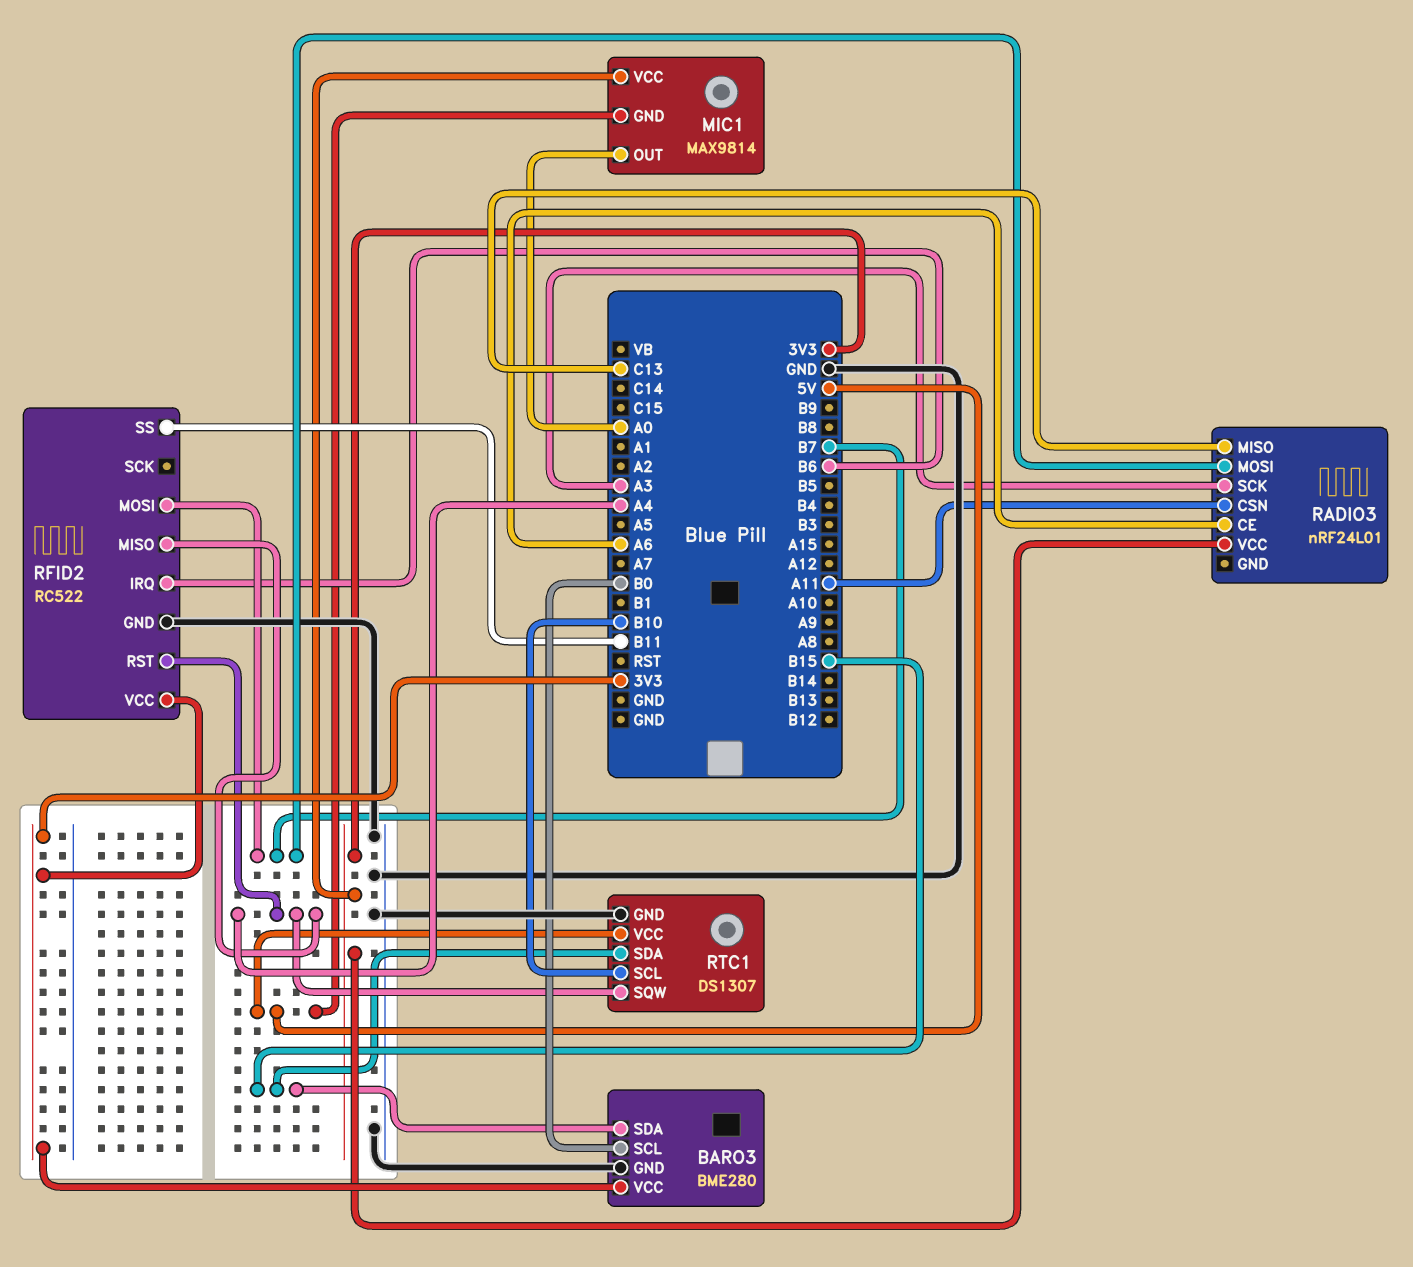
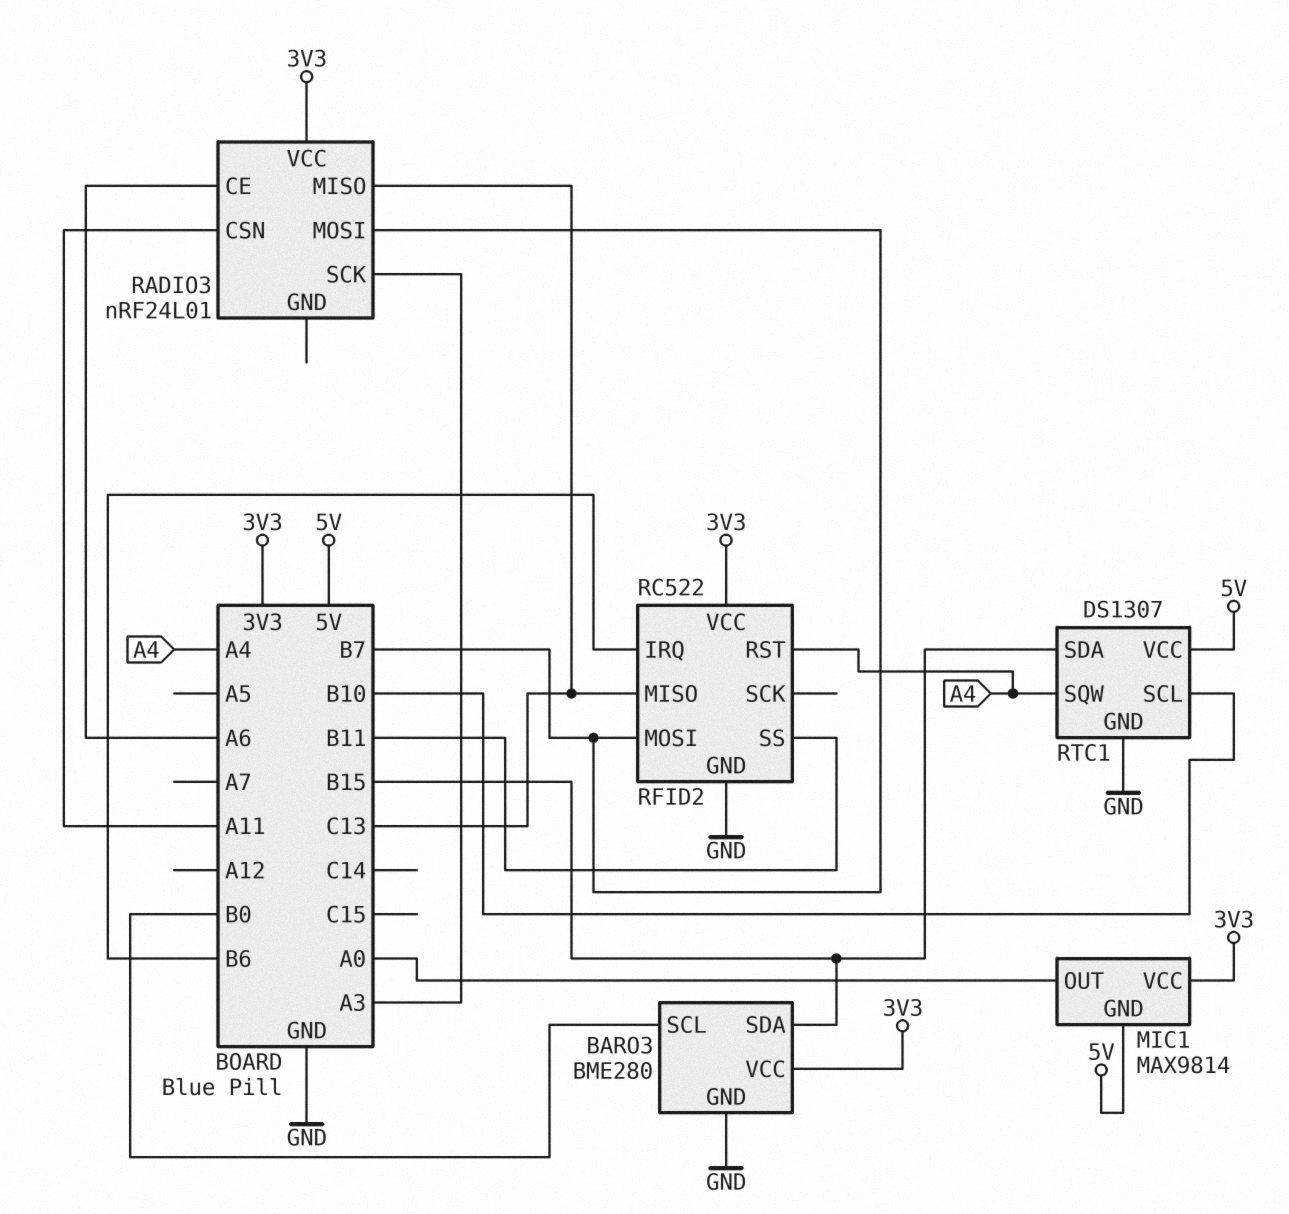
RFID2 pin MISO: A4 -> C13

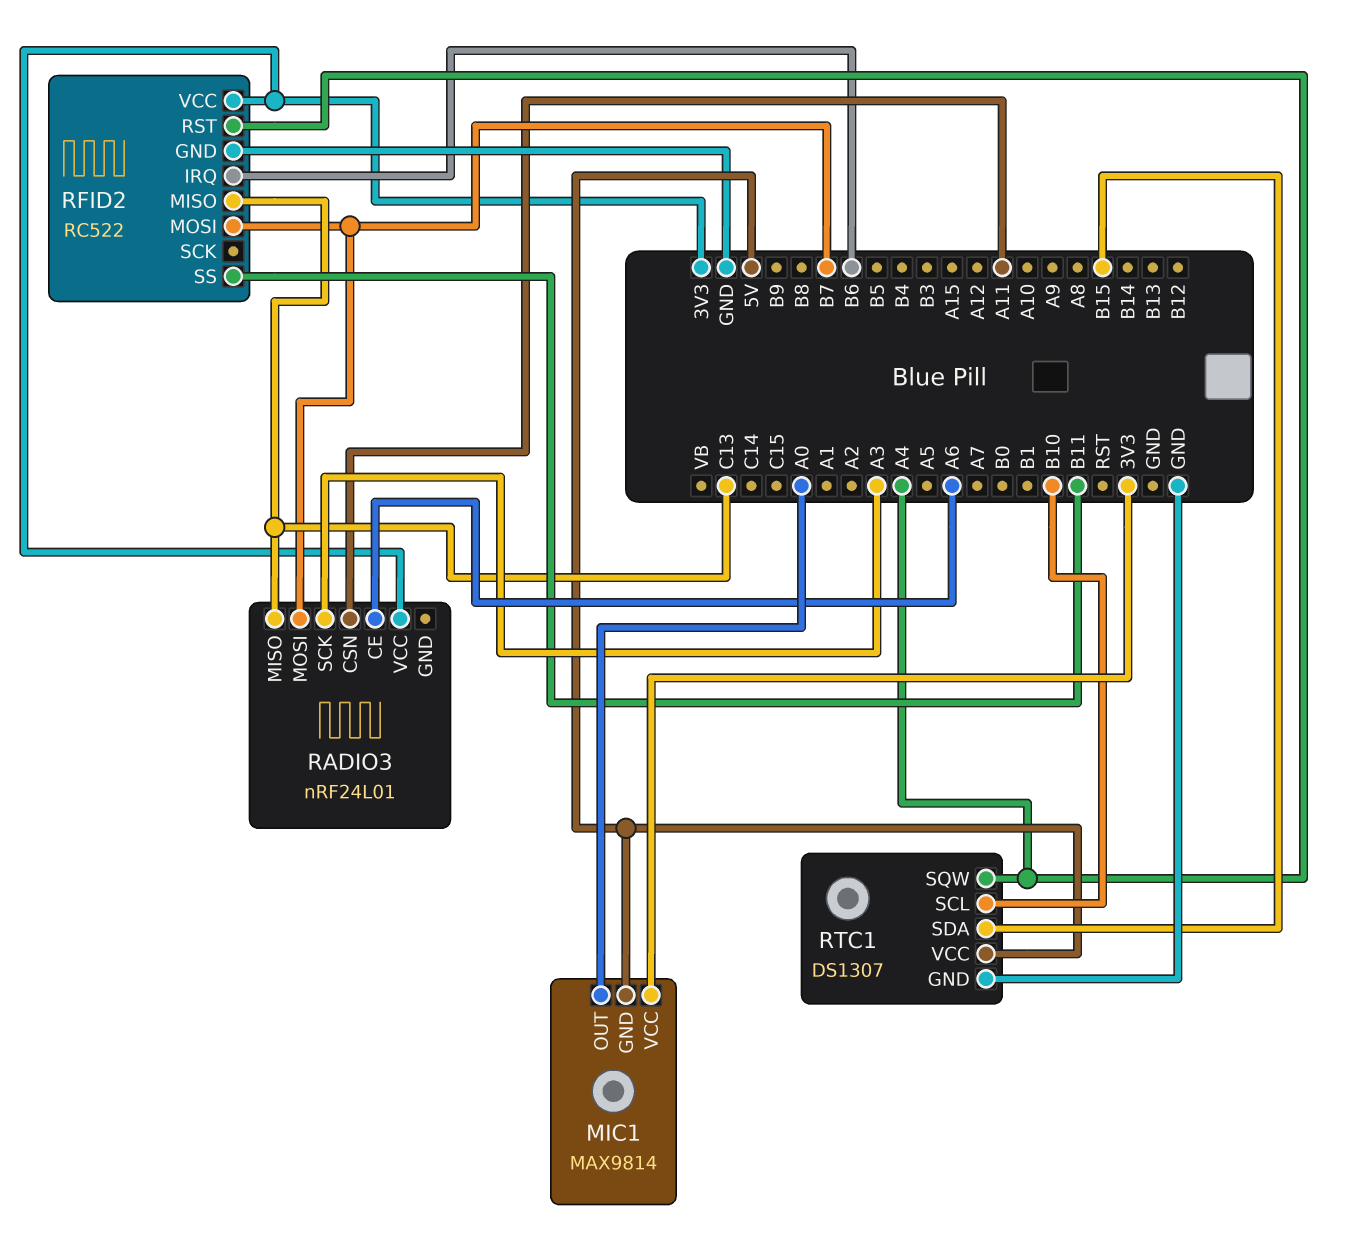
BARO3: BME280 -> none
BARO3 pin GND: GND -> none
BARO3 pin SCL: B0 -> none
BARO3 pin SDA: B15 -> none
BARO3 pin VCC: 3V3 -> none

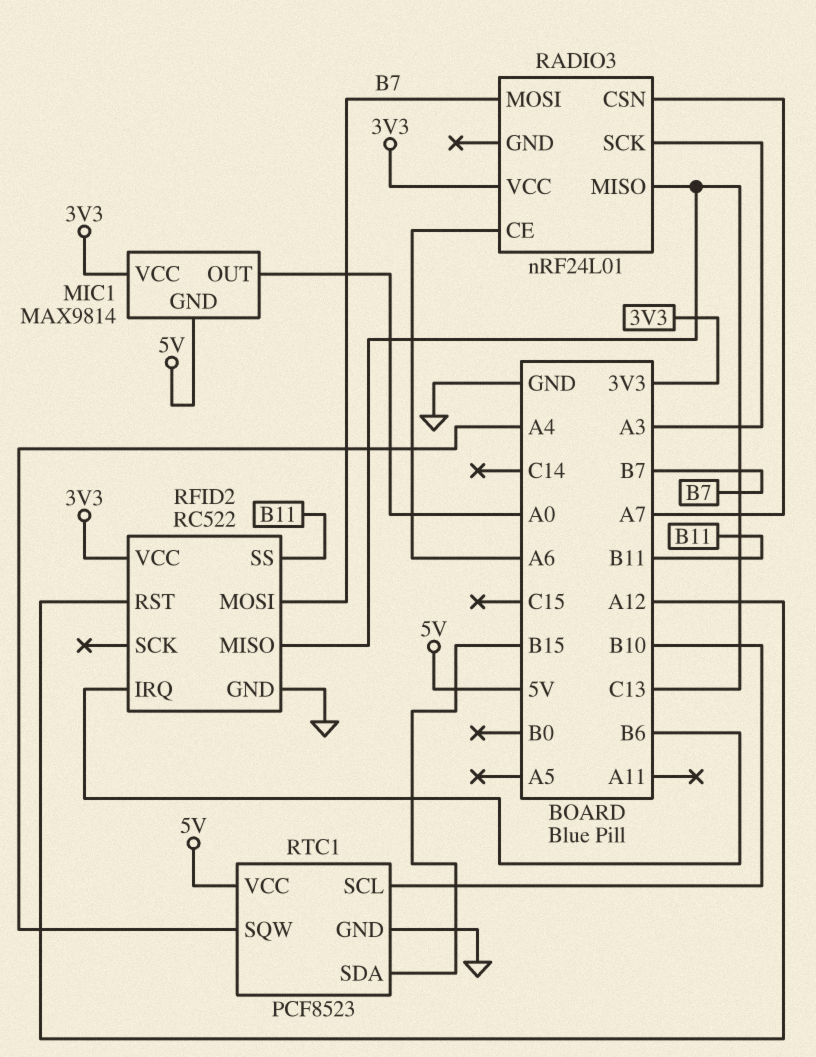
RADIO3 pin CSN: A11 -> A7
RFID2 pin RST: A4 -> A12
RTC1: DS1307 -> PCF8523

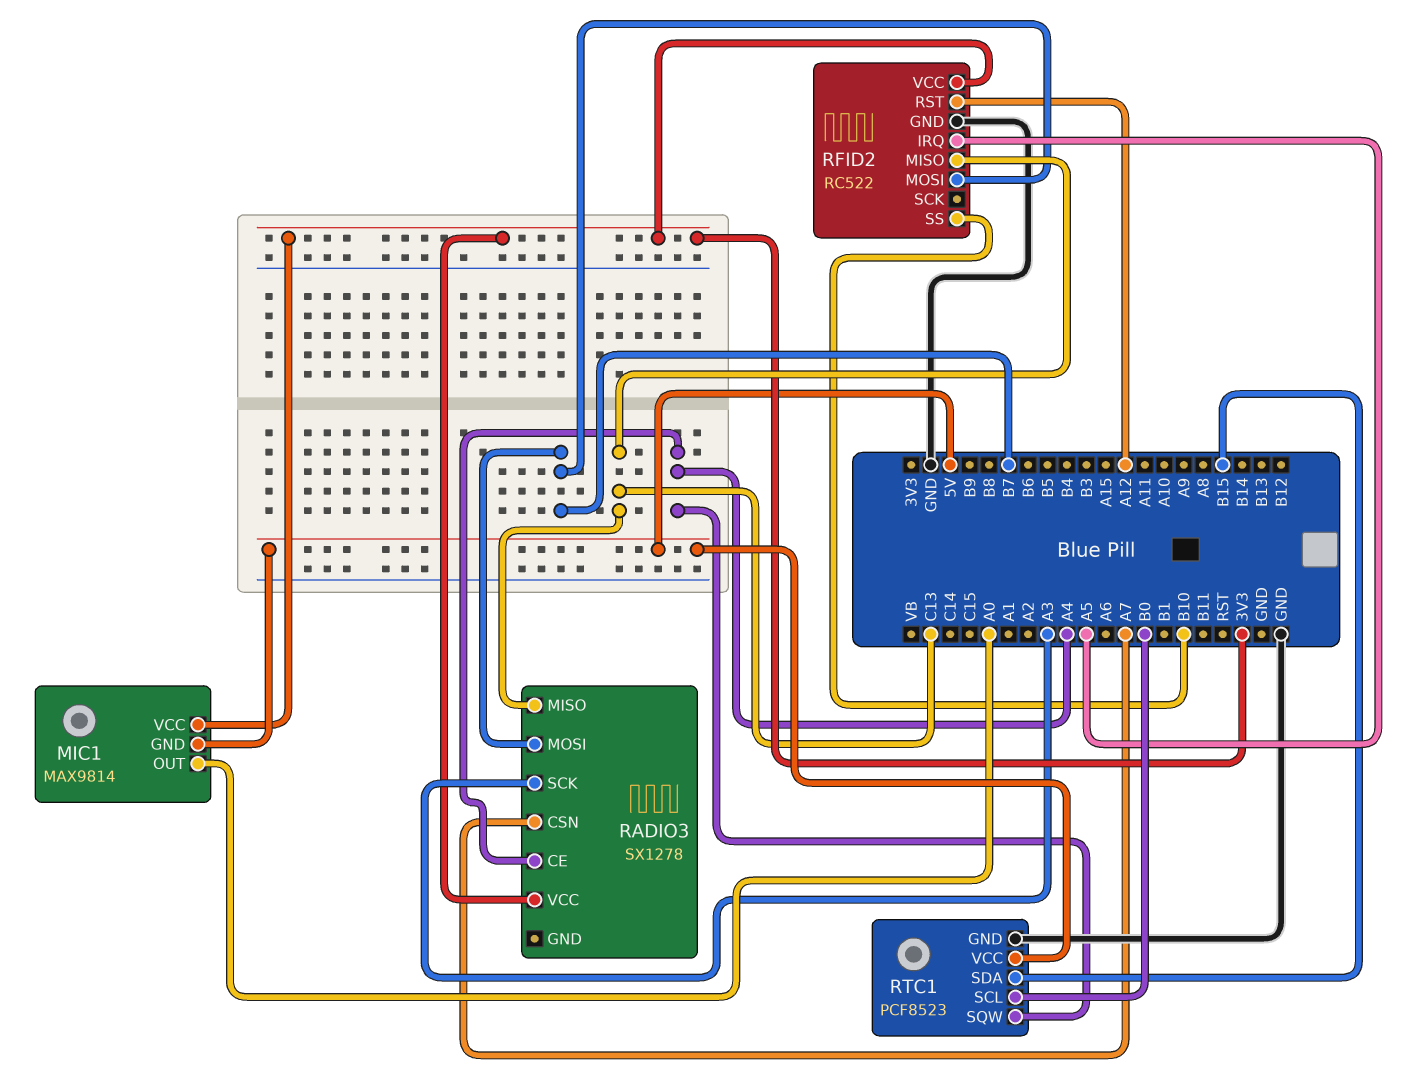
RADIO3: nRF24L01 -> SX1278
RADIO3 pin CE: A6 -> A4
RFID2 pin IRQ: B6 -> A5
RFID2 pin SS: B11 -> B10
RTC1 pin SCL: B10 -> B0

